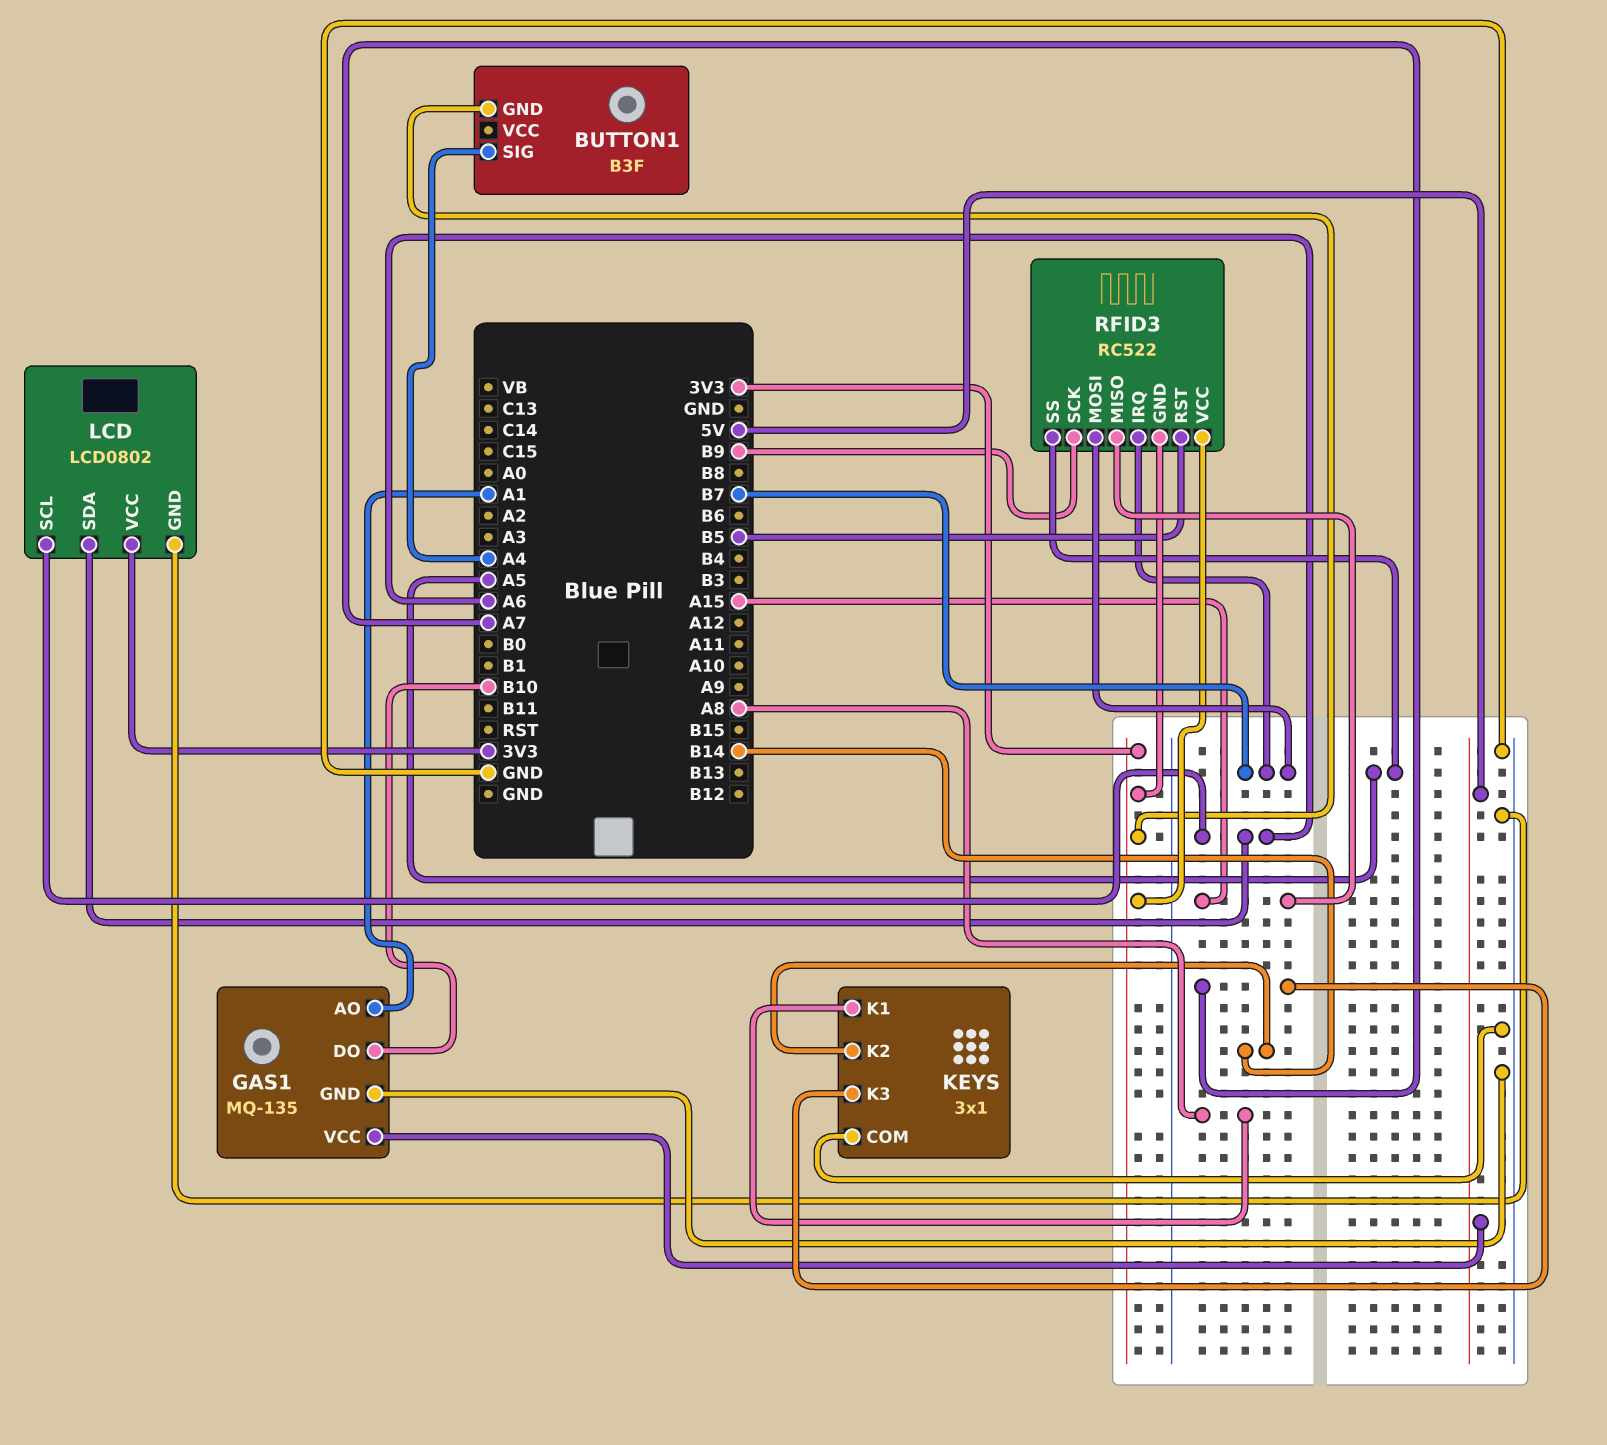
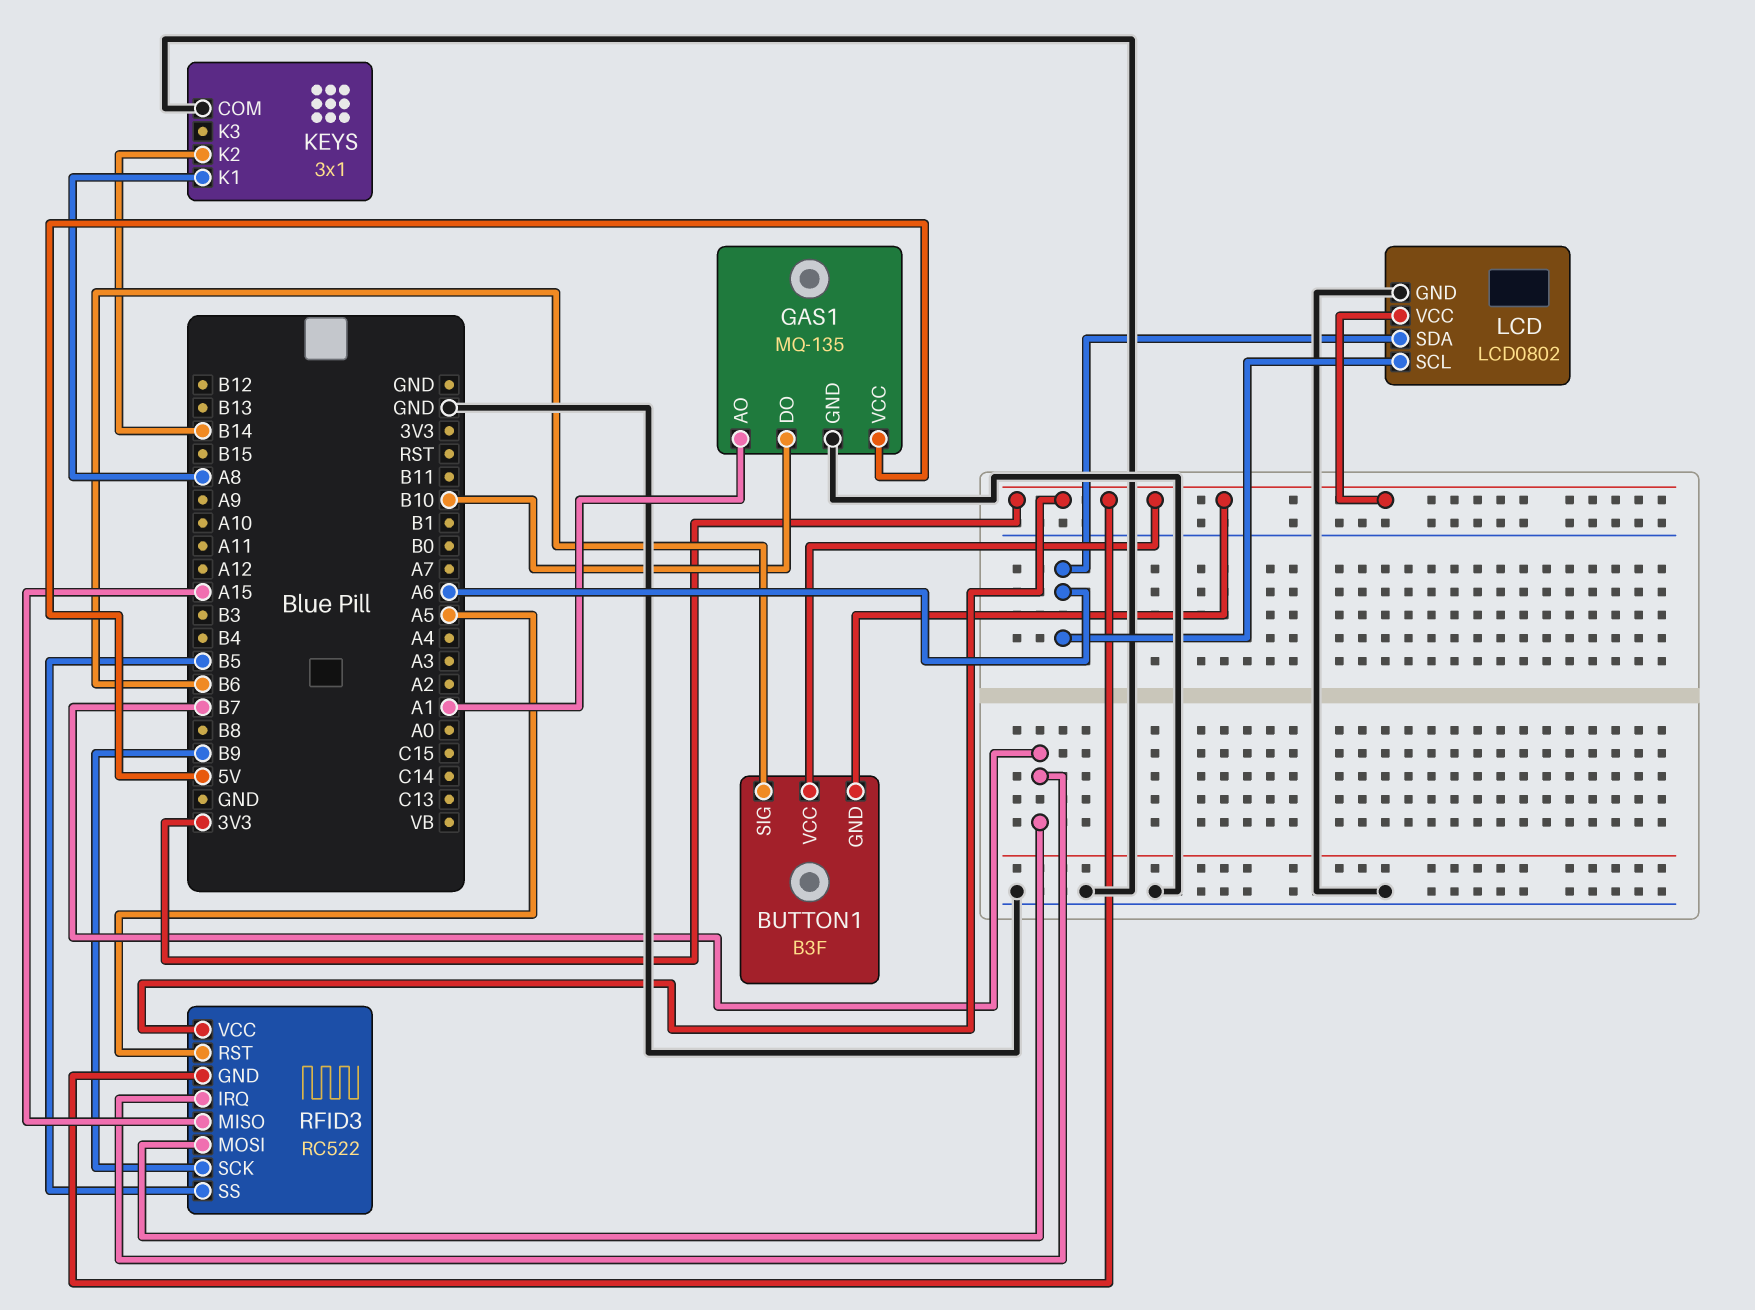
BUTTON1 pin SIG: A4 -> B6
BUTTON1 pin VCC: none -> 3V3
KEYS pin K3: A7 -> none
RFID3 pin RST: B5 -> A5
RFID3 pin SS: A5 -> B5

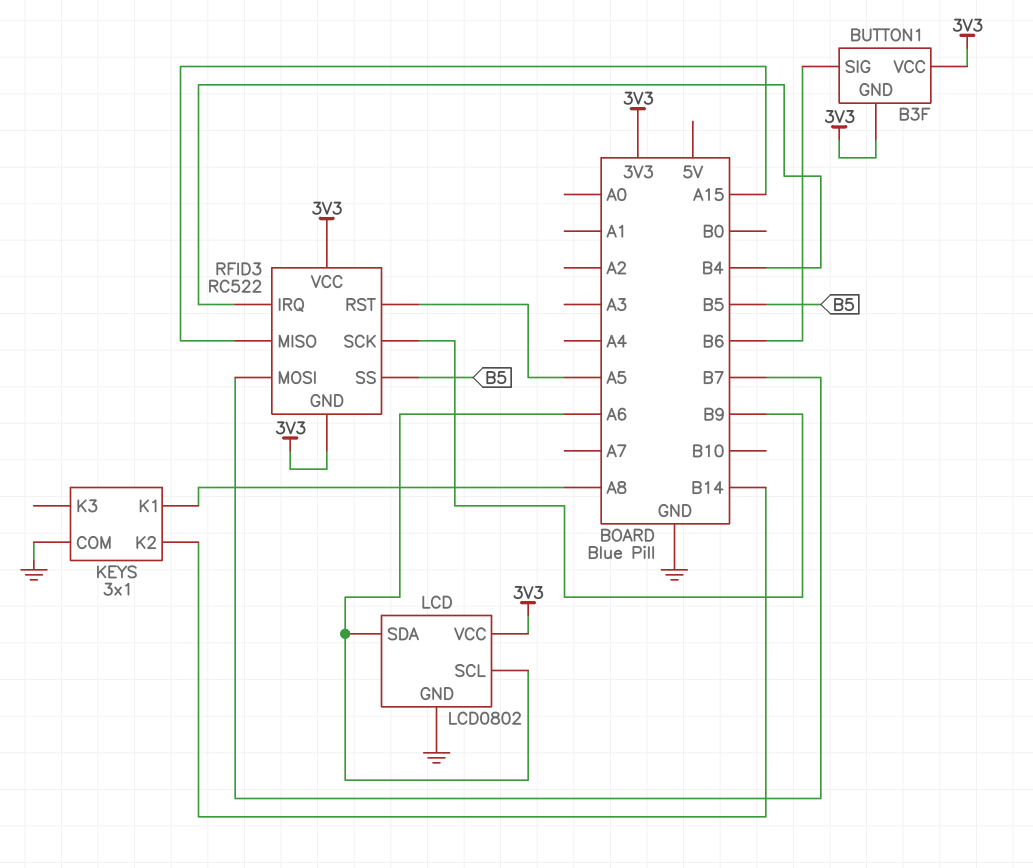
GAS1: MQ-135 -> none
GAS1 pin AO: A1 -> none
GAS1 pin DO: B10 -> none
GAS1 pin GND: GND -> none
GAS1 pin VCC: 5V -> none
RFID3 pin IRQ: B7 -> B4

